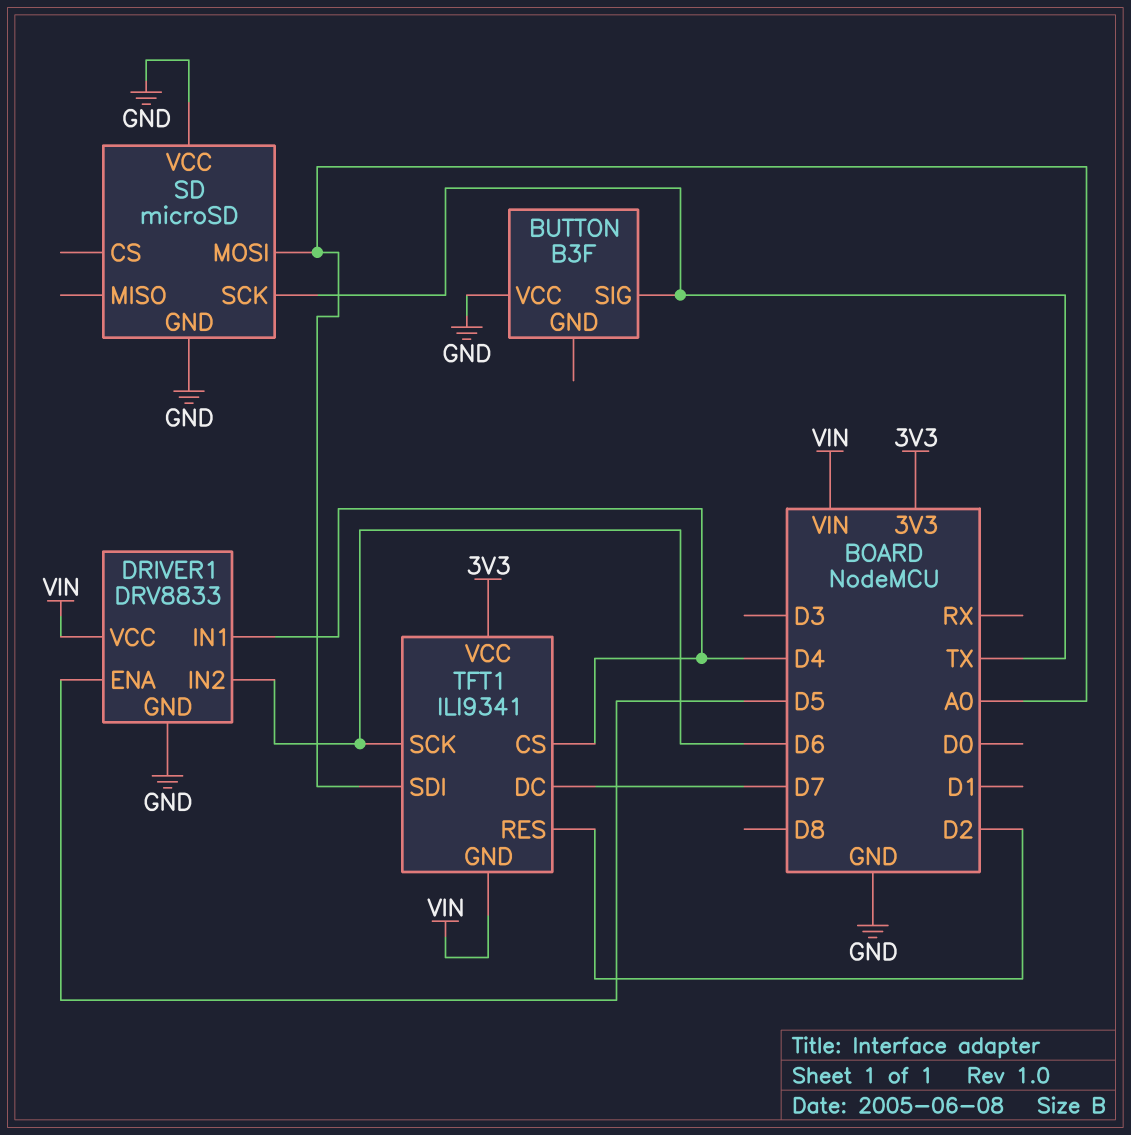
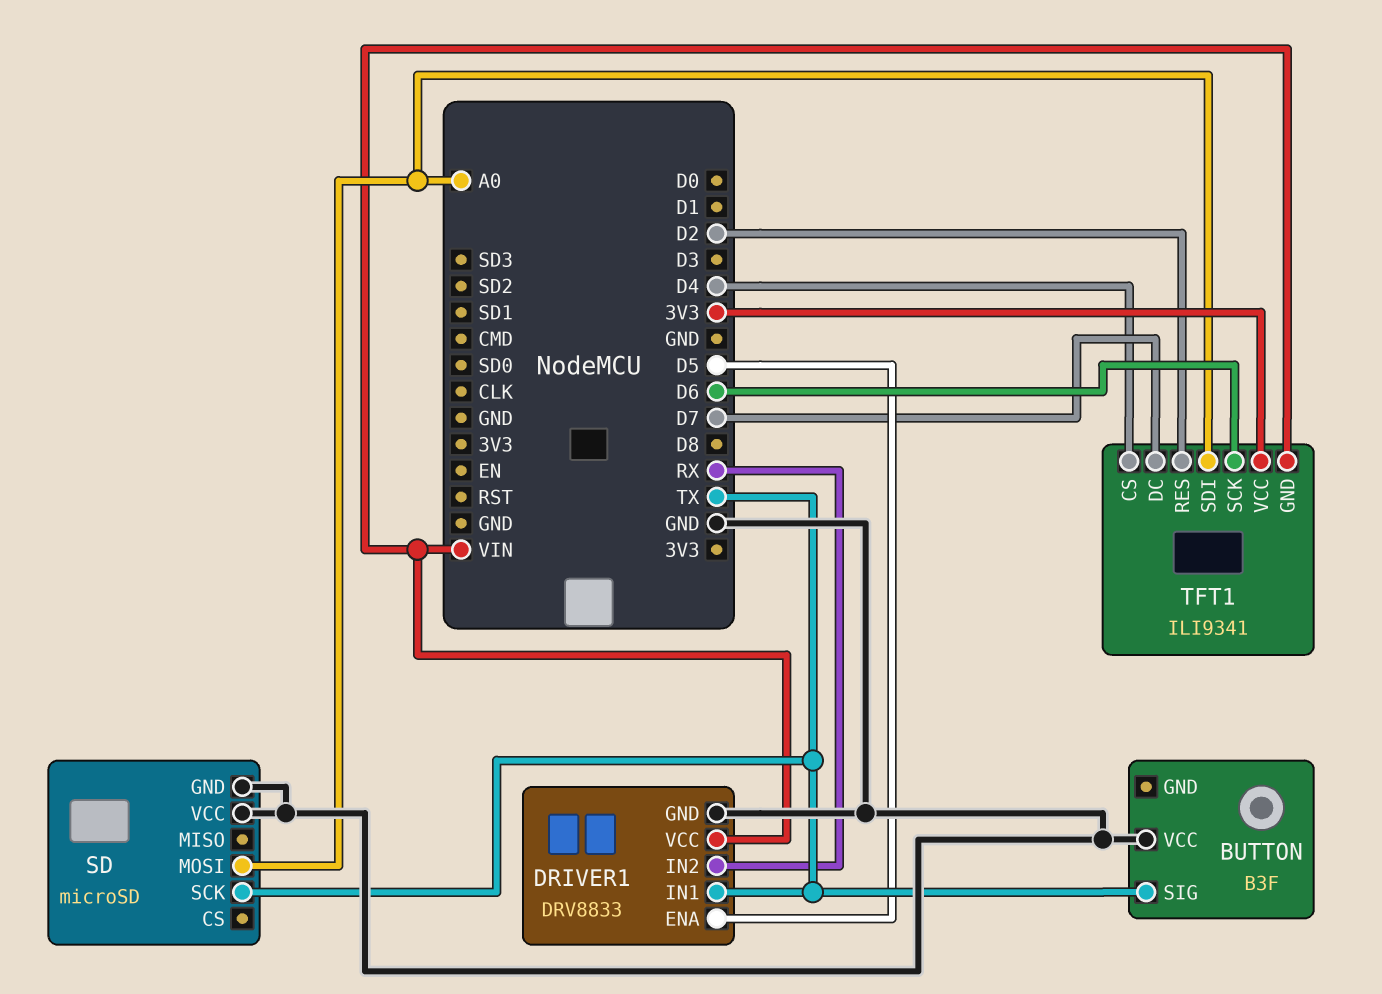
DRIVER1 pin IN1: D4 -> TX
DRIVER1 pin IN2: D6 -> RX

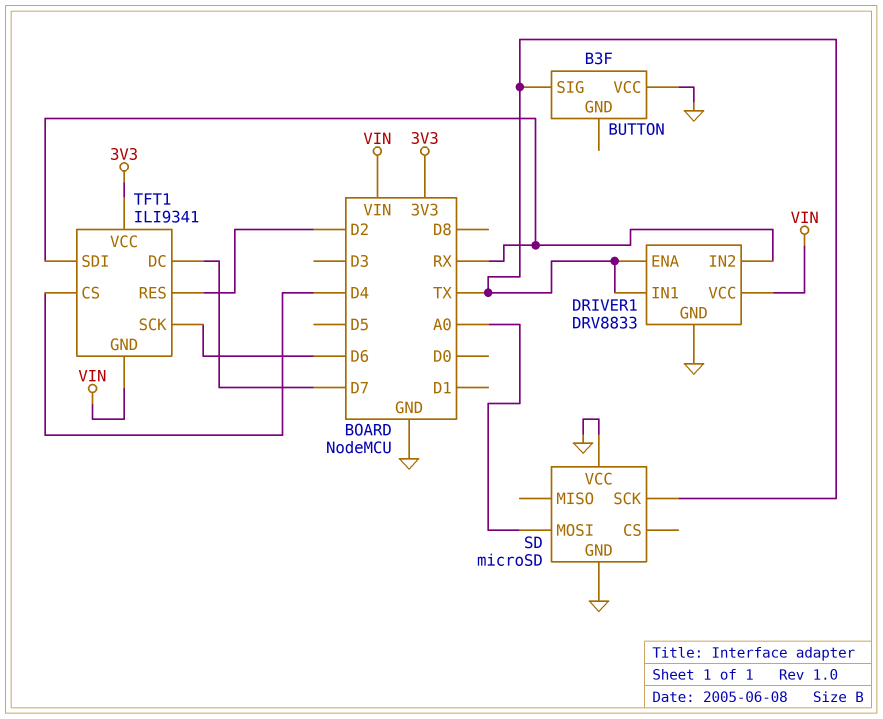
DRIVER1 pin ENA: D5 -> TX
TFT1 pin SDI: A0 -> RX

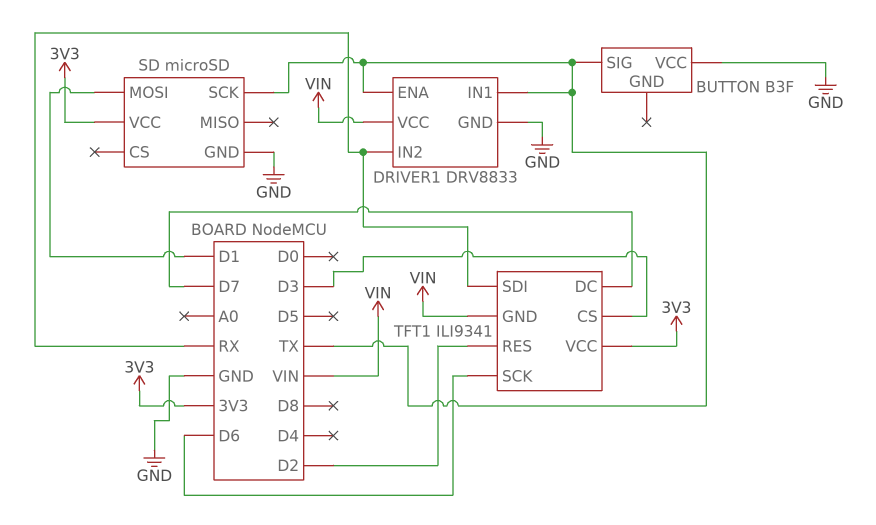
SD pin MOSI: A0 -> D1
SD pin VCC: GND -> 3V3
TFT1 pin CS: D4 -> D3

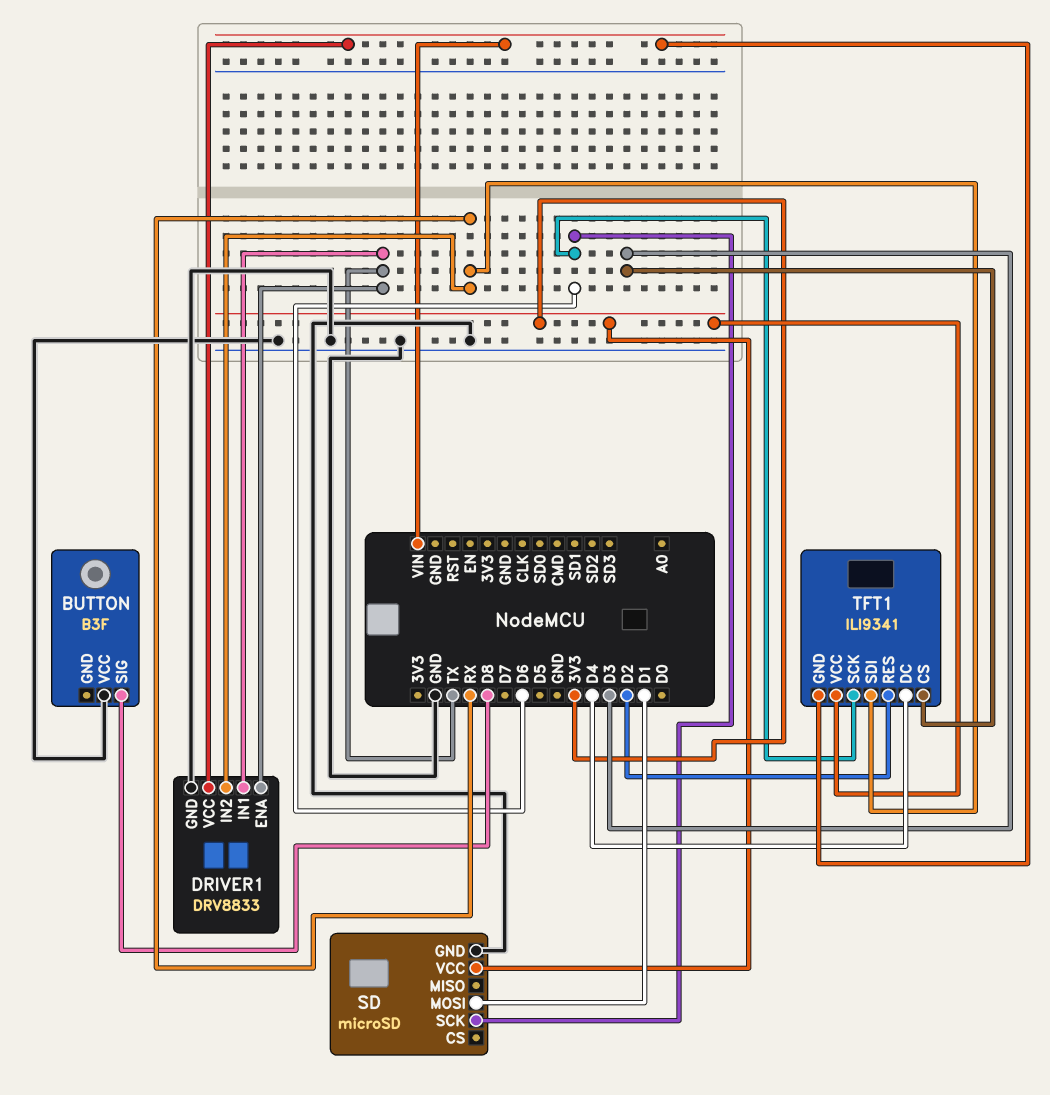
BUTTON pin SIG: TX -> D8
SD pin SCK: TX -> D6
TFT1 pin DC: D7 -> D4

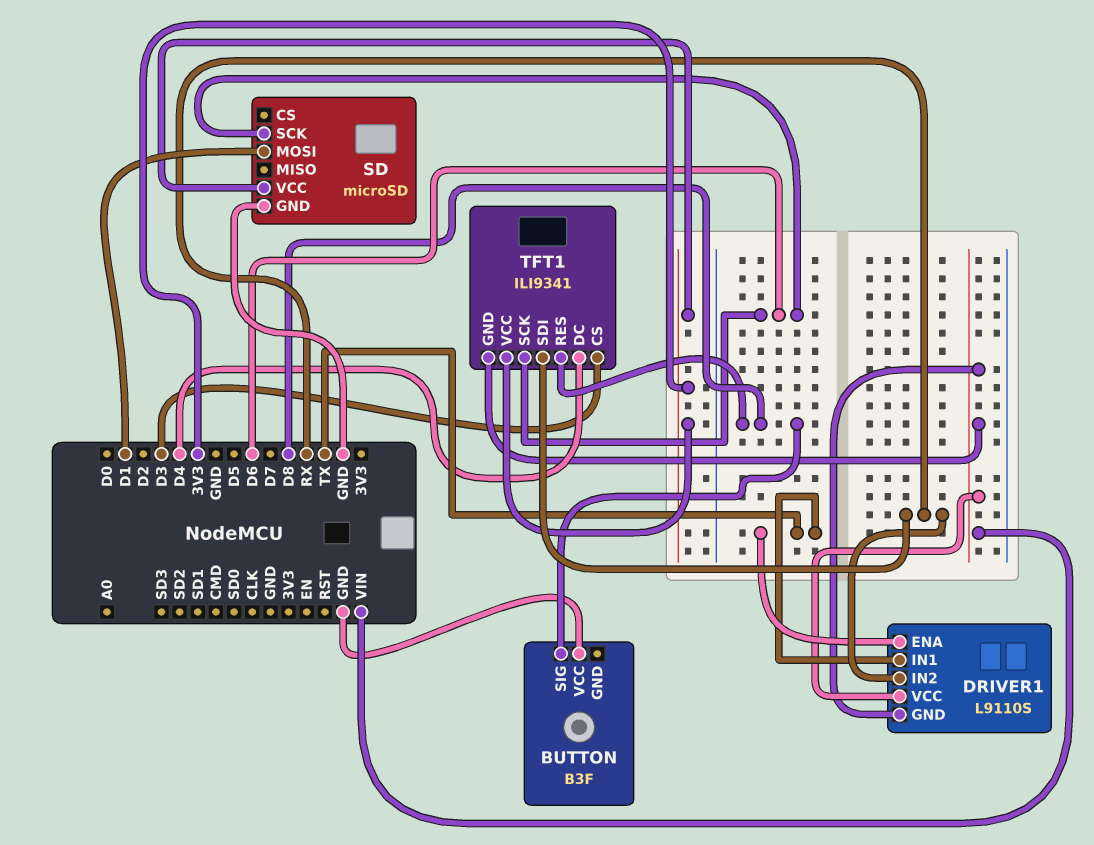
DRIVER1: DRV8833 -> L9110S
DRIVER1 pin GND: GND -> VIN
TFT1 pin RES: D2 -> D8

